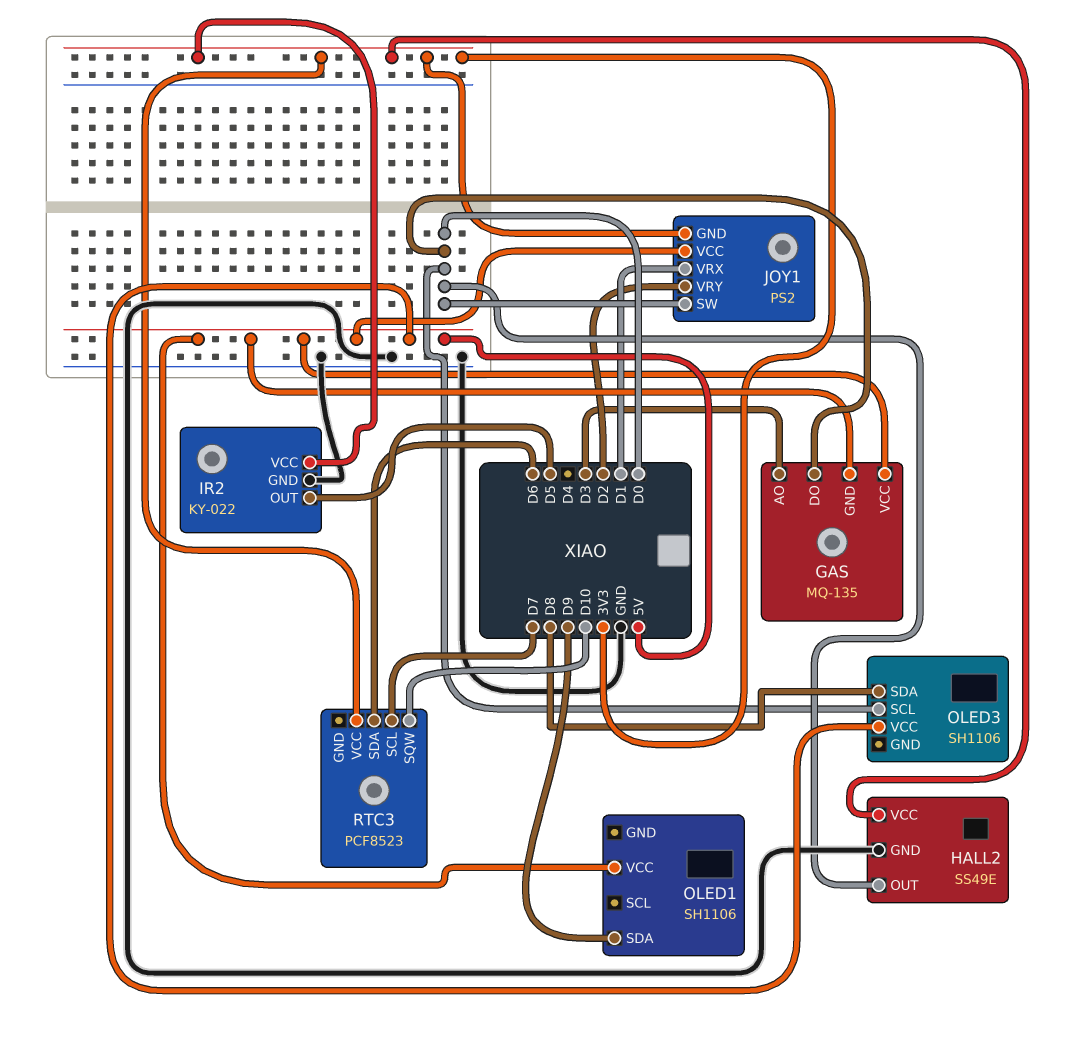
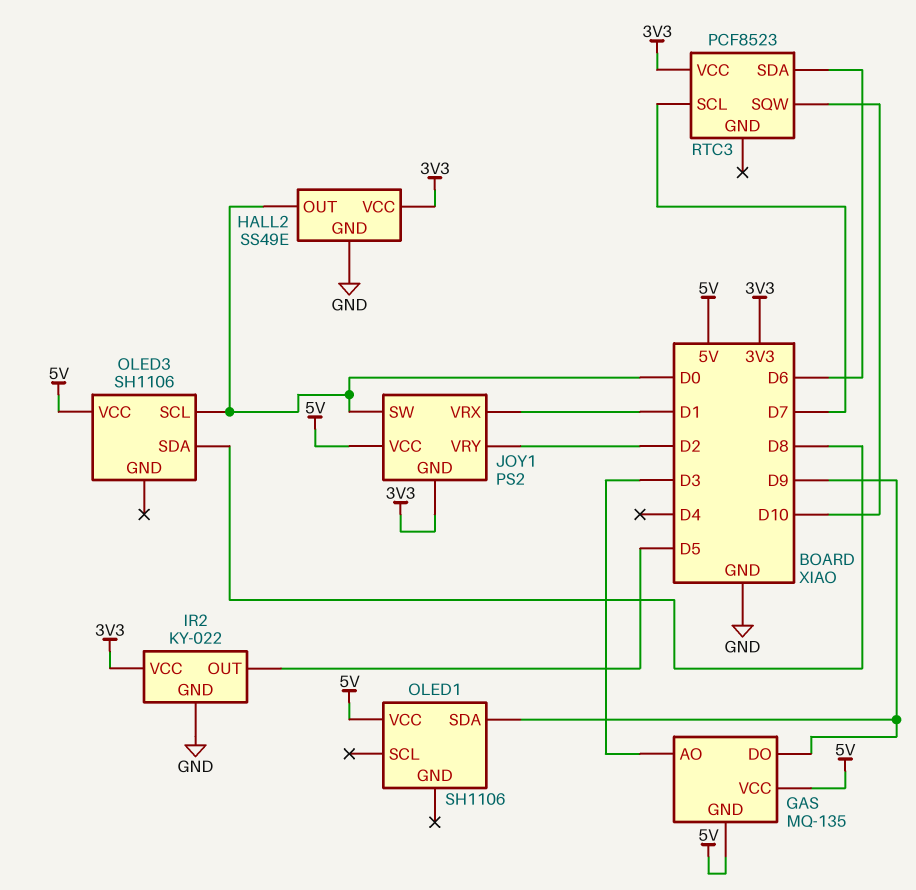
GAS pin DO: D0 -> D9

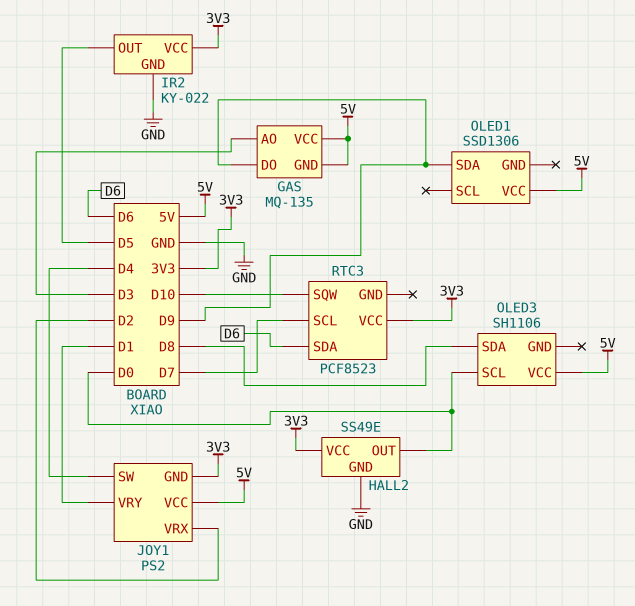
JOY1 pin SW: D0 -> D4
JOY1 pin VRX: D1 -> D2
JOY1 pin VRY: D2 -> D1
OLED1: SH1106 -> SSD1306

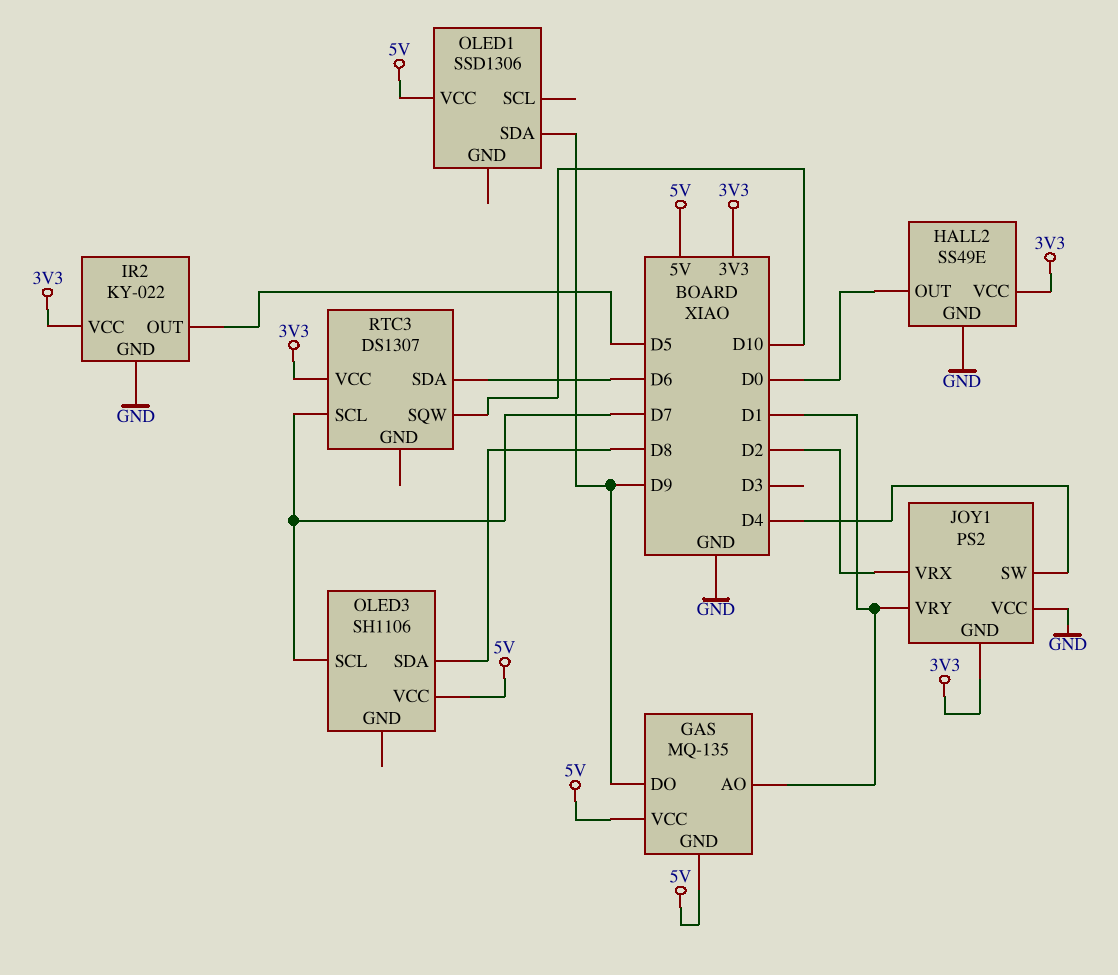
GAS pin AO: D3 -> D1
JOY1 pin VCC: 5V -> GND
OLED3 pin SCL: D0 -> D7
RTC3: PCF8523 -> DS1307

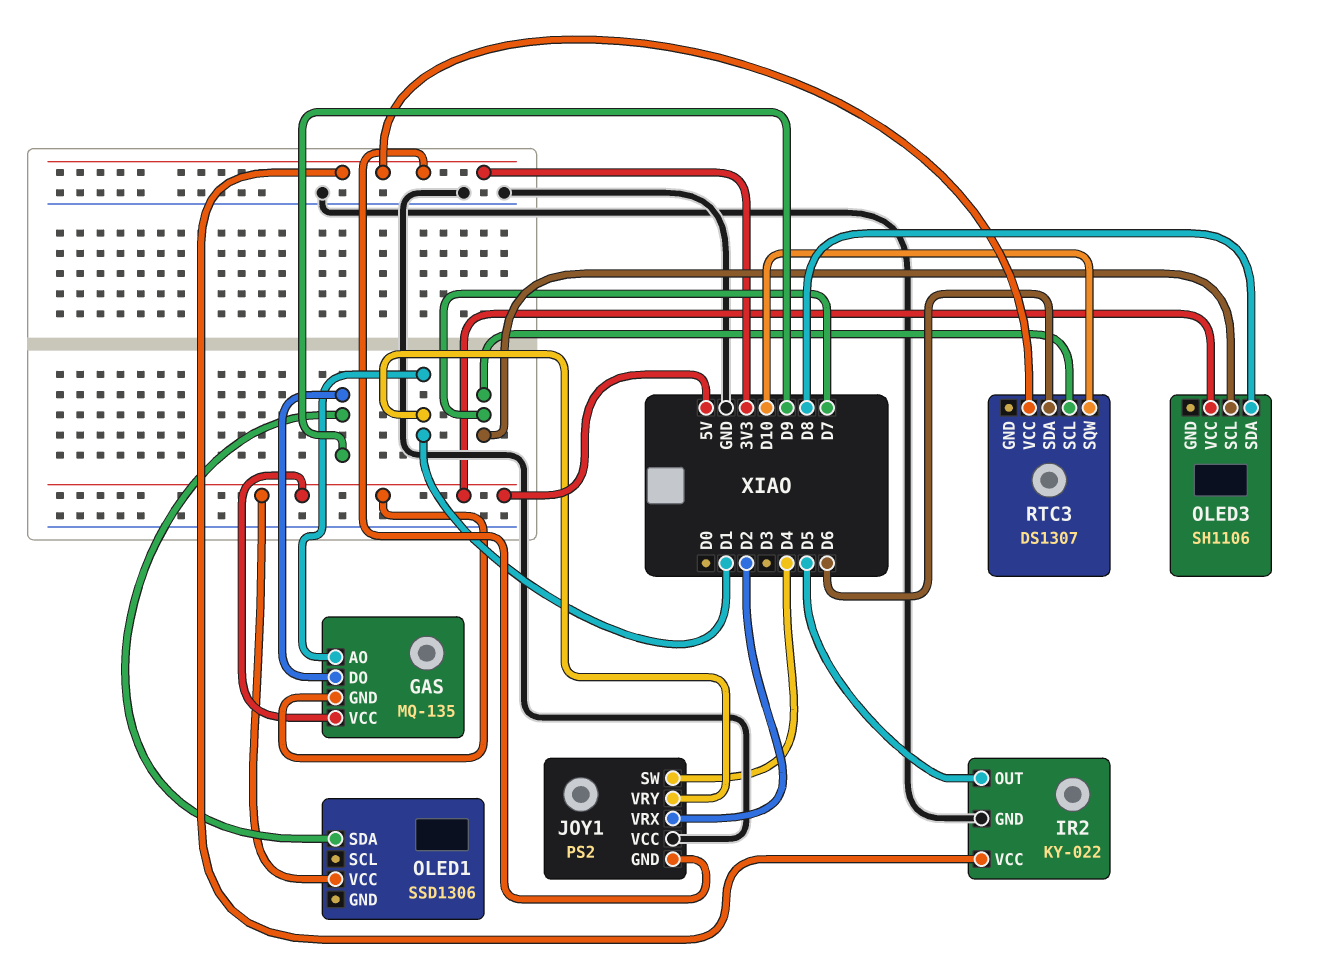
HALL2: SS49E -> none
HALL2 pin GND: GND -> none
HALL2 pin OUT: D0 -> none
HALL2 pin VCC: 3V3 -> none

